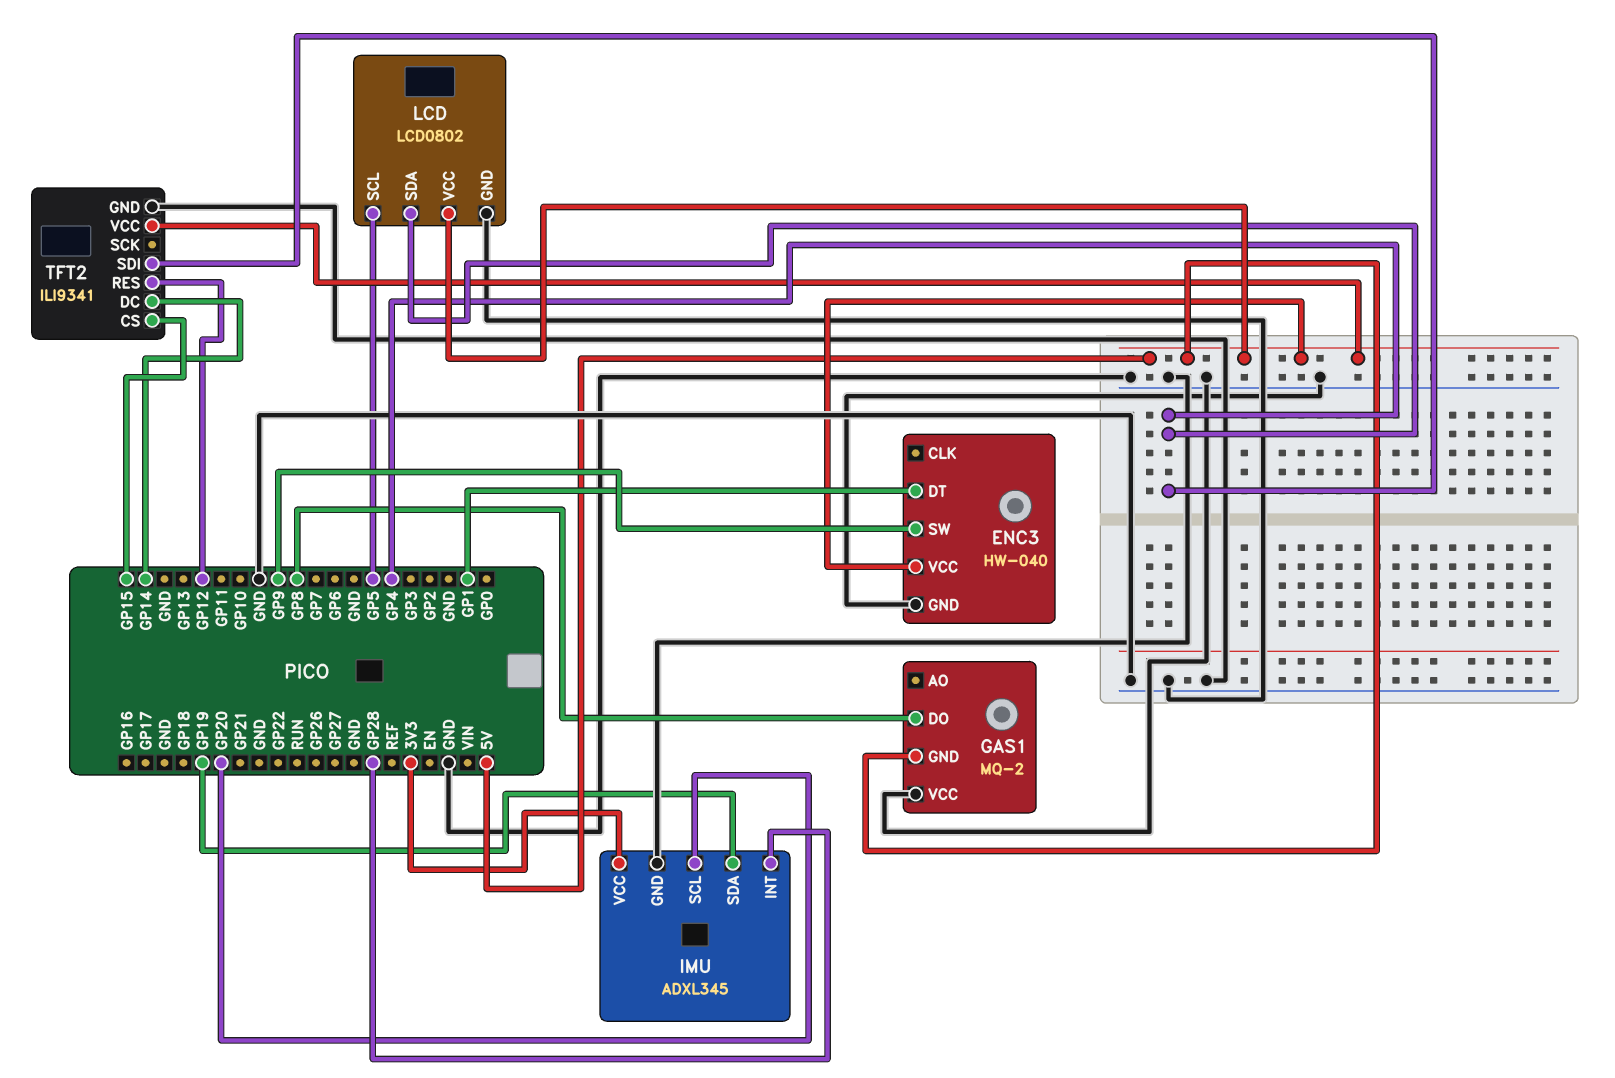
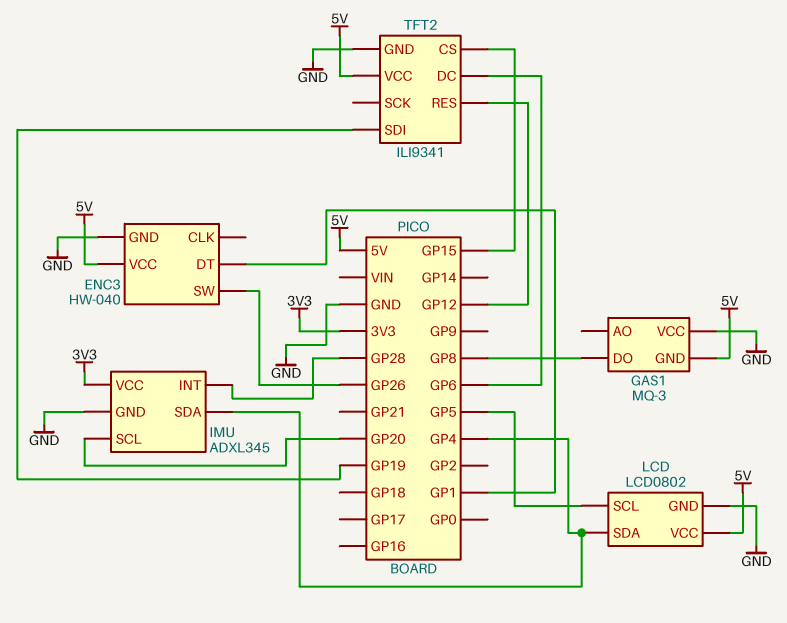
ENC3 pin SW: GP9 -> GP26
GAS1: MQ-2 -> MQ-3
IMU pin SDA: GP19 -> GP4
TFT2 pin DC: GP14 -> GP6
TFT2 pin SDI: GP4 -> GP19

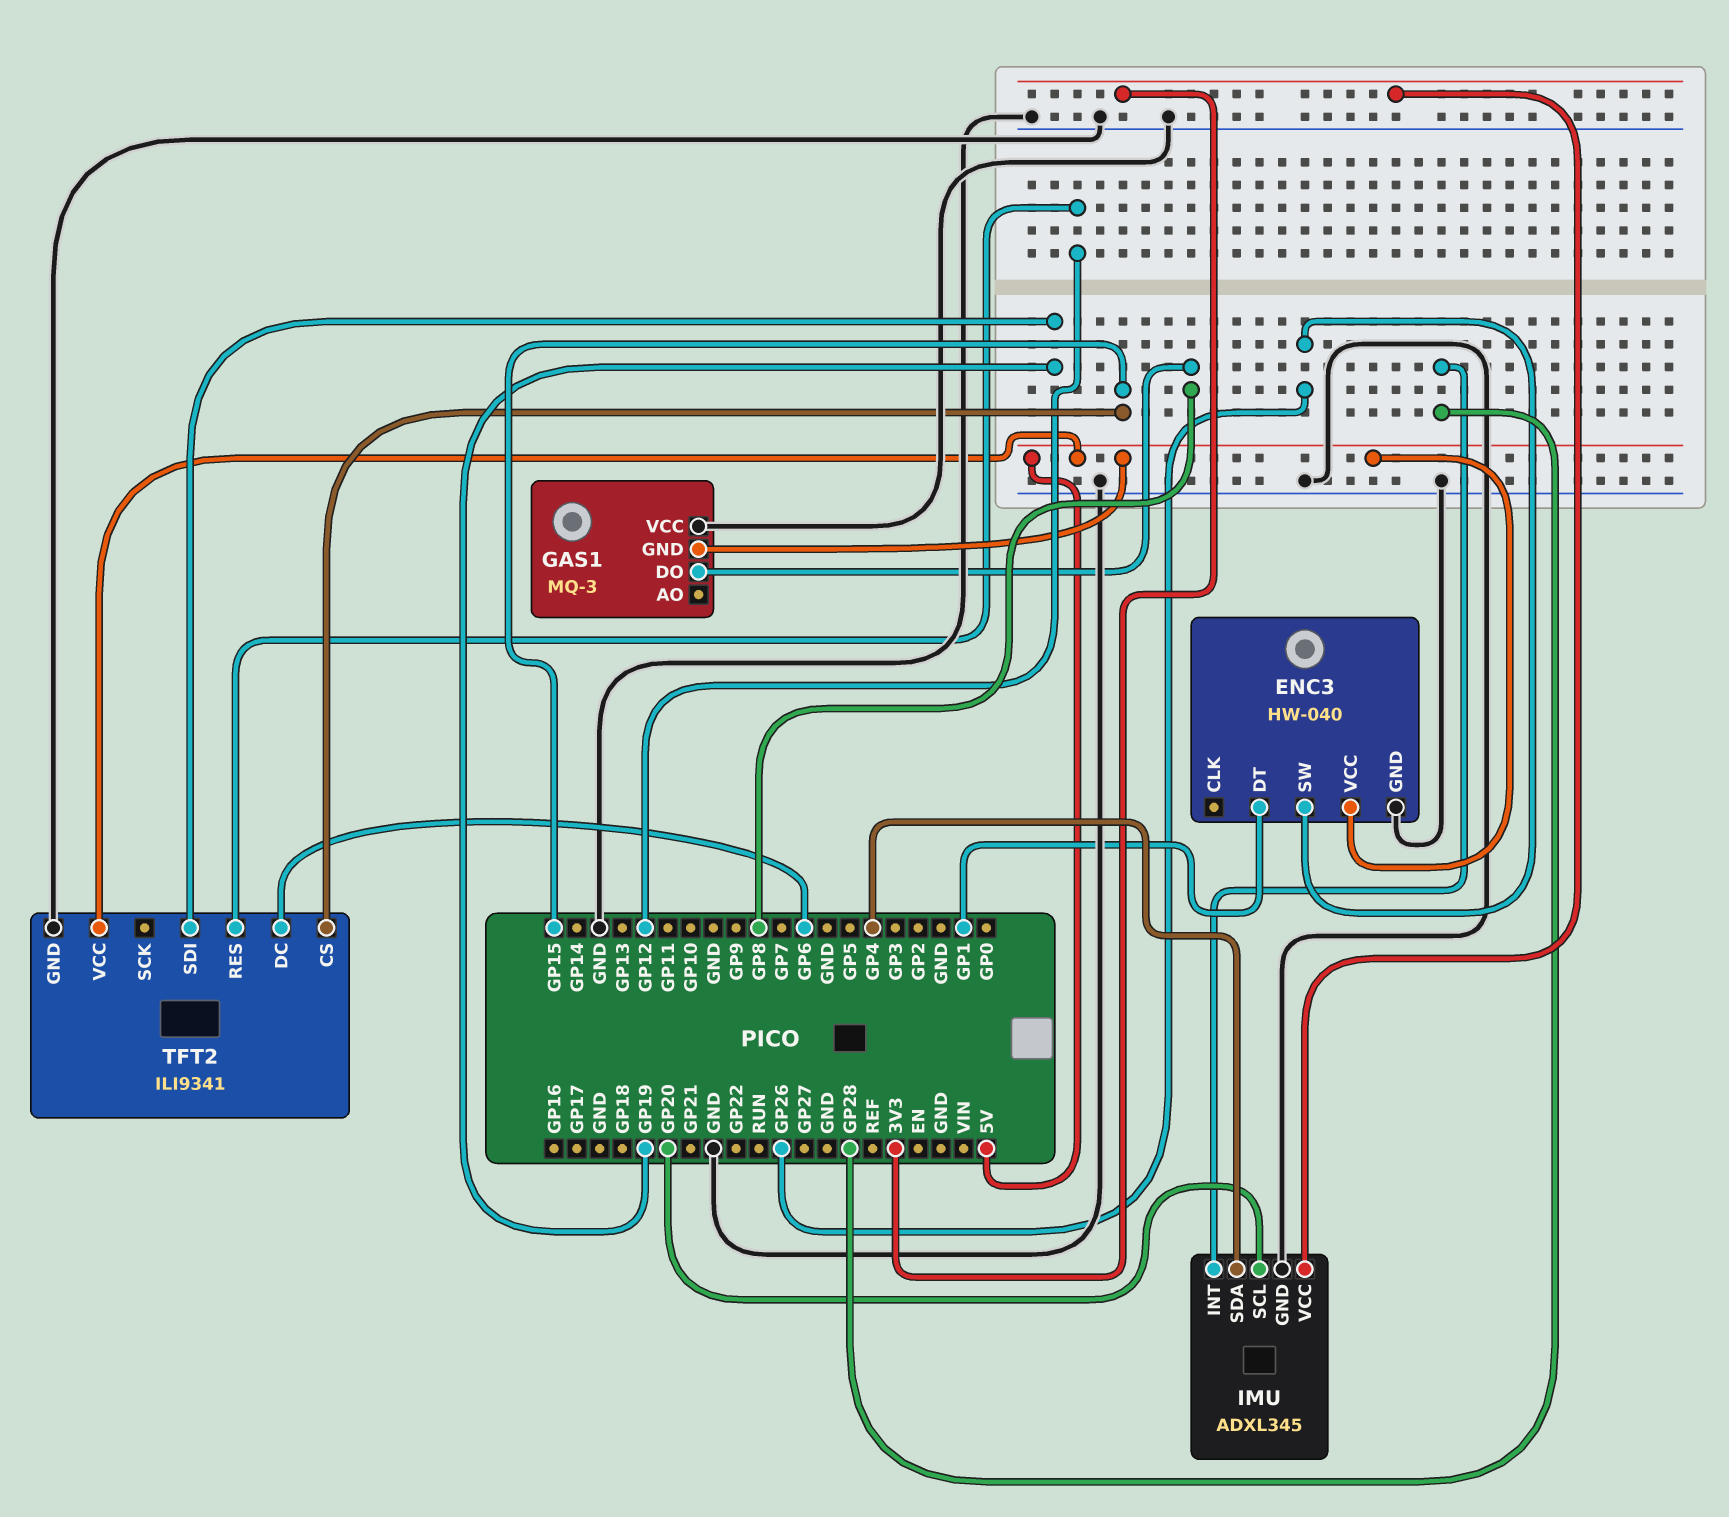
LCD: LCD0802 -> none
LCD pin GND: GND -> none
LCD pin SCL: GP5 -> none
LCD pin SDA: GP4 -> none
LCD pin VCC: 5V -> none

